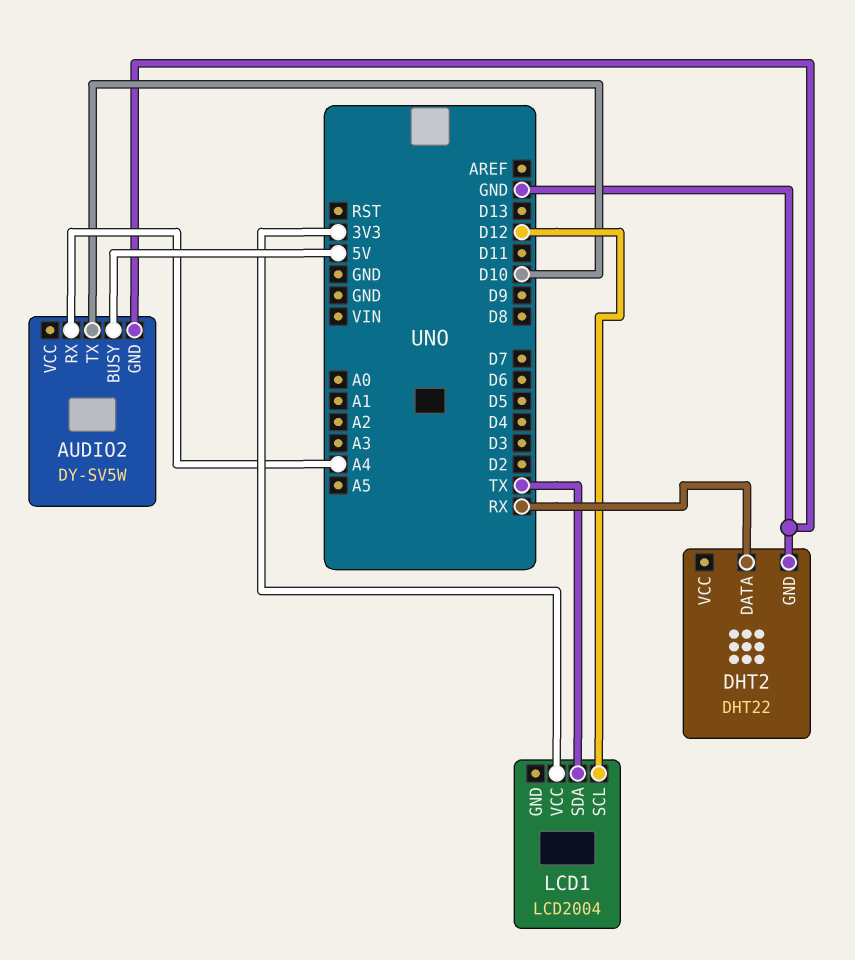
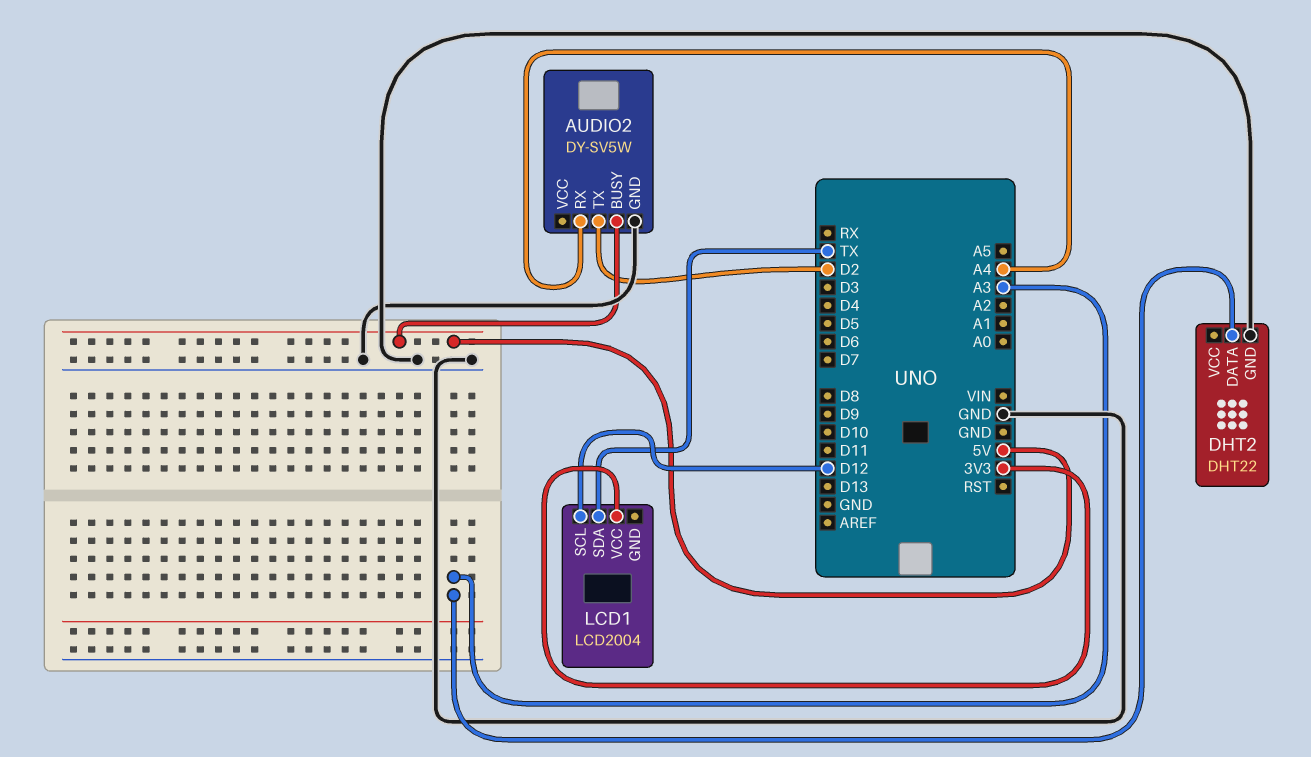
AUDIO2 pin TX: D10 -> D2
DHT2 pin DATA: RX -> A3

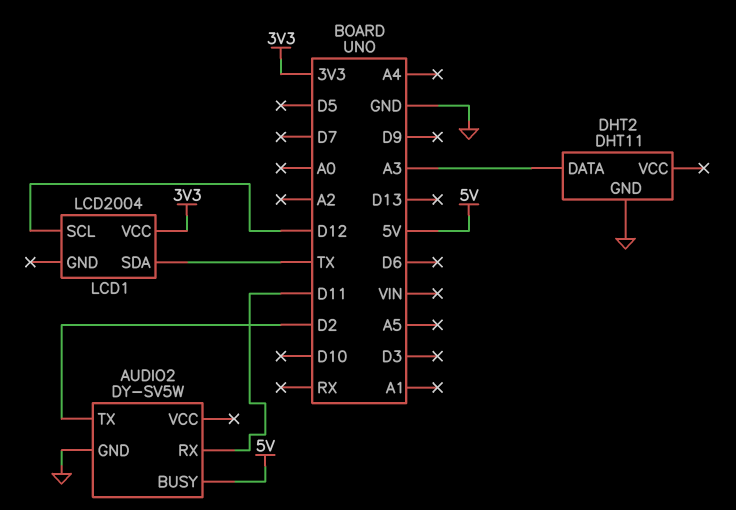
AUDIO2 pin RX: A4 -> D11
DHT2: DHT22 -> DHT11

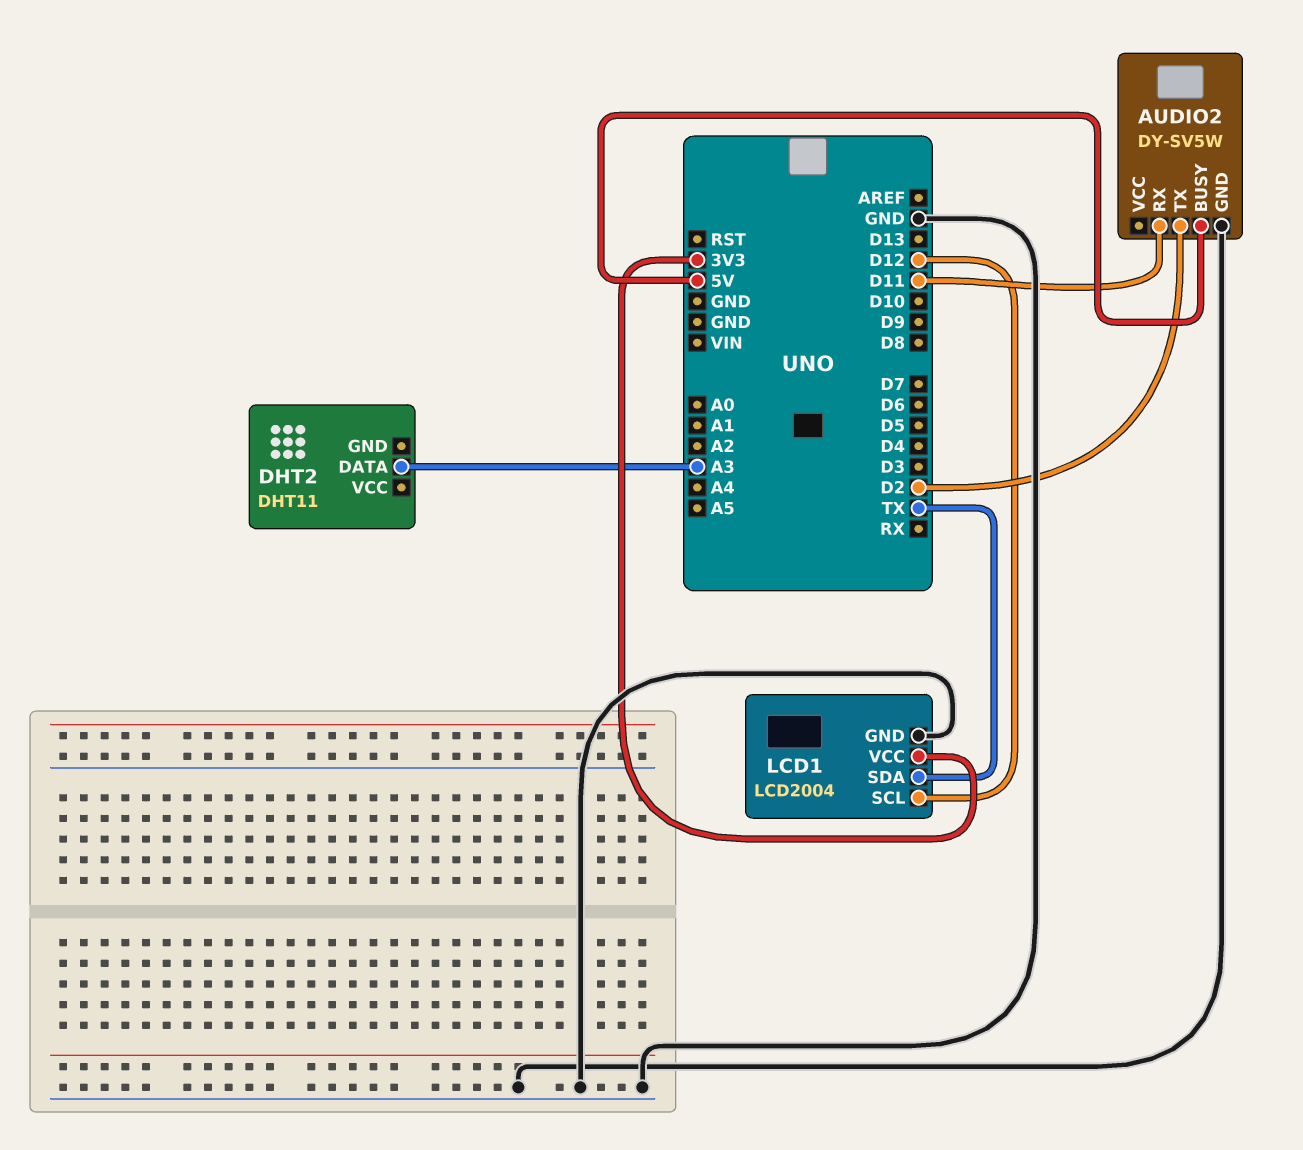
DHT2 pin GND: GND -> none
LCD1 pin GND: none -> GND

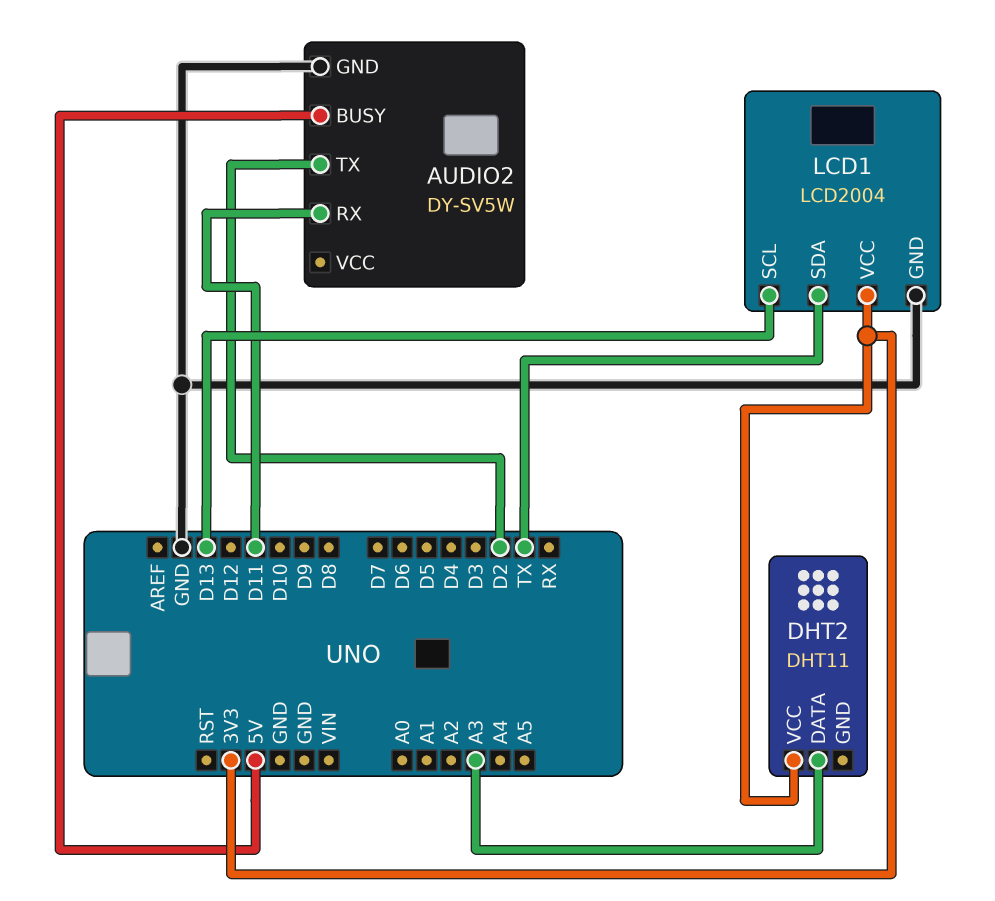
DHT2 pin VCC: none -> 3V3
LCD1 pin SCL: D12 -> D13

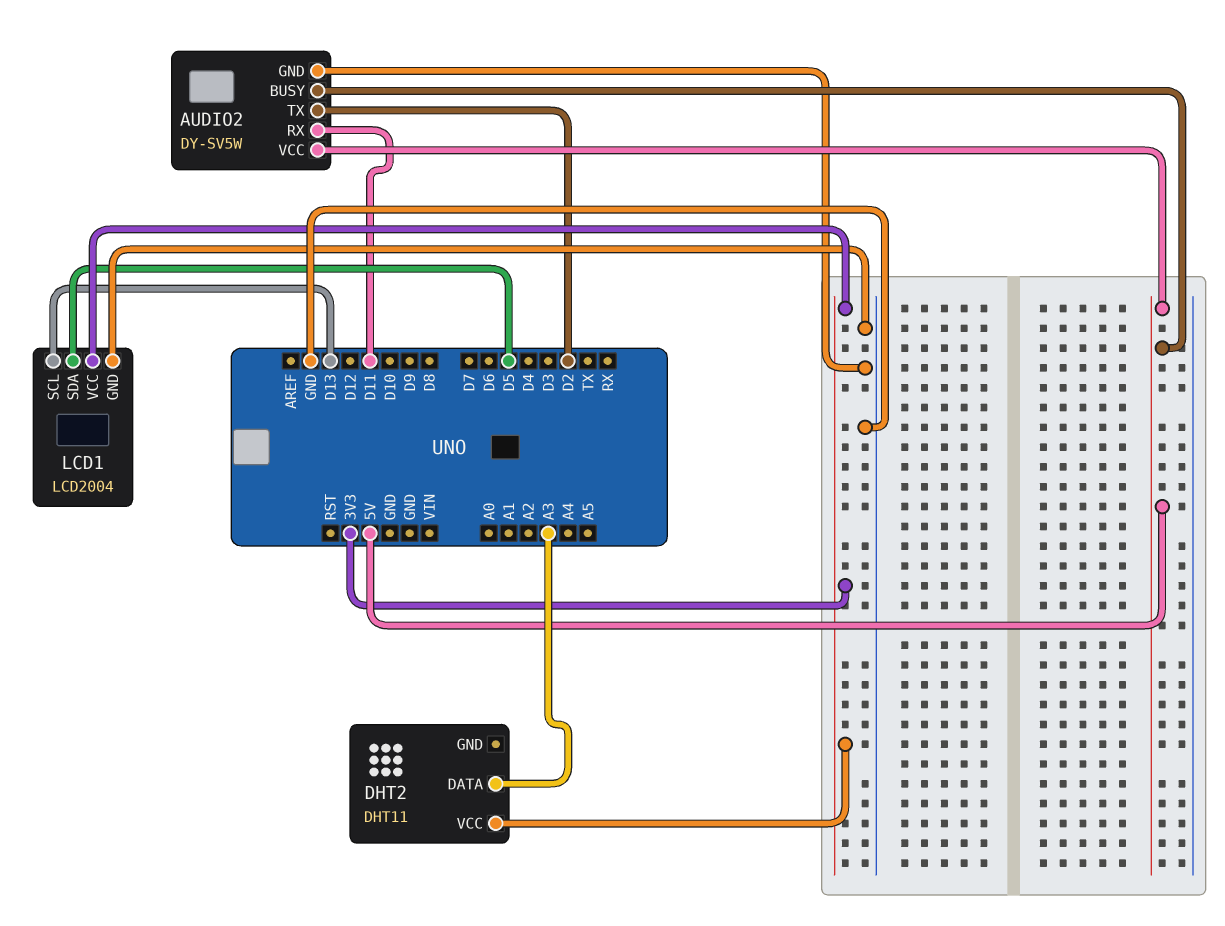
AUDIO2 pin VCC: none -> 5V
LCD1 pin SDA: TX -> D5

